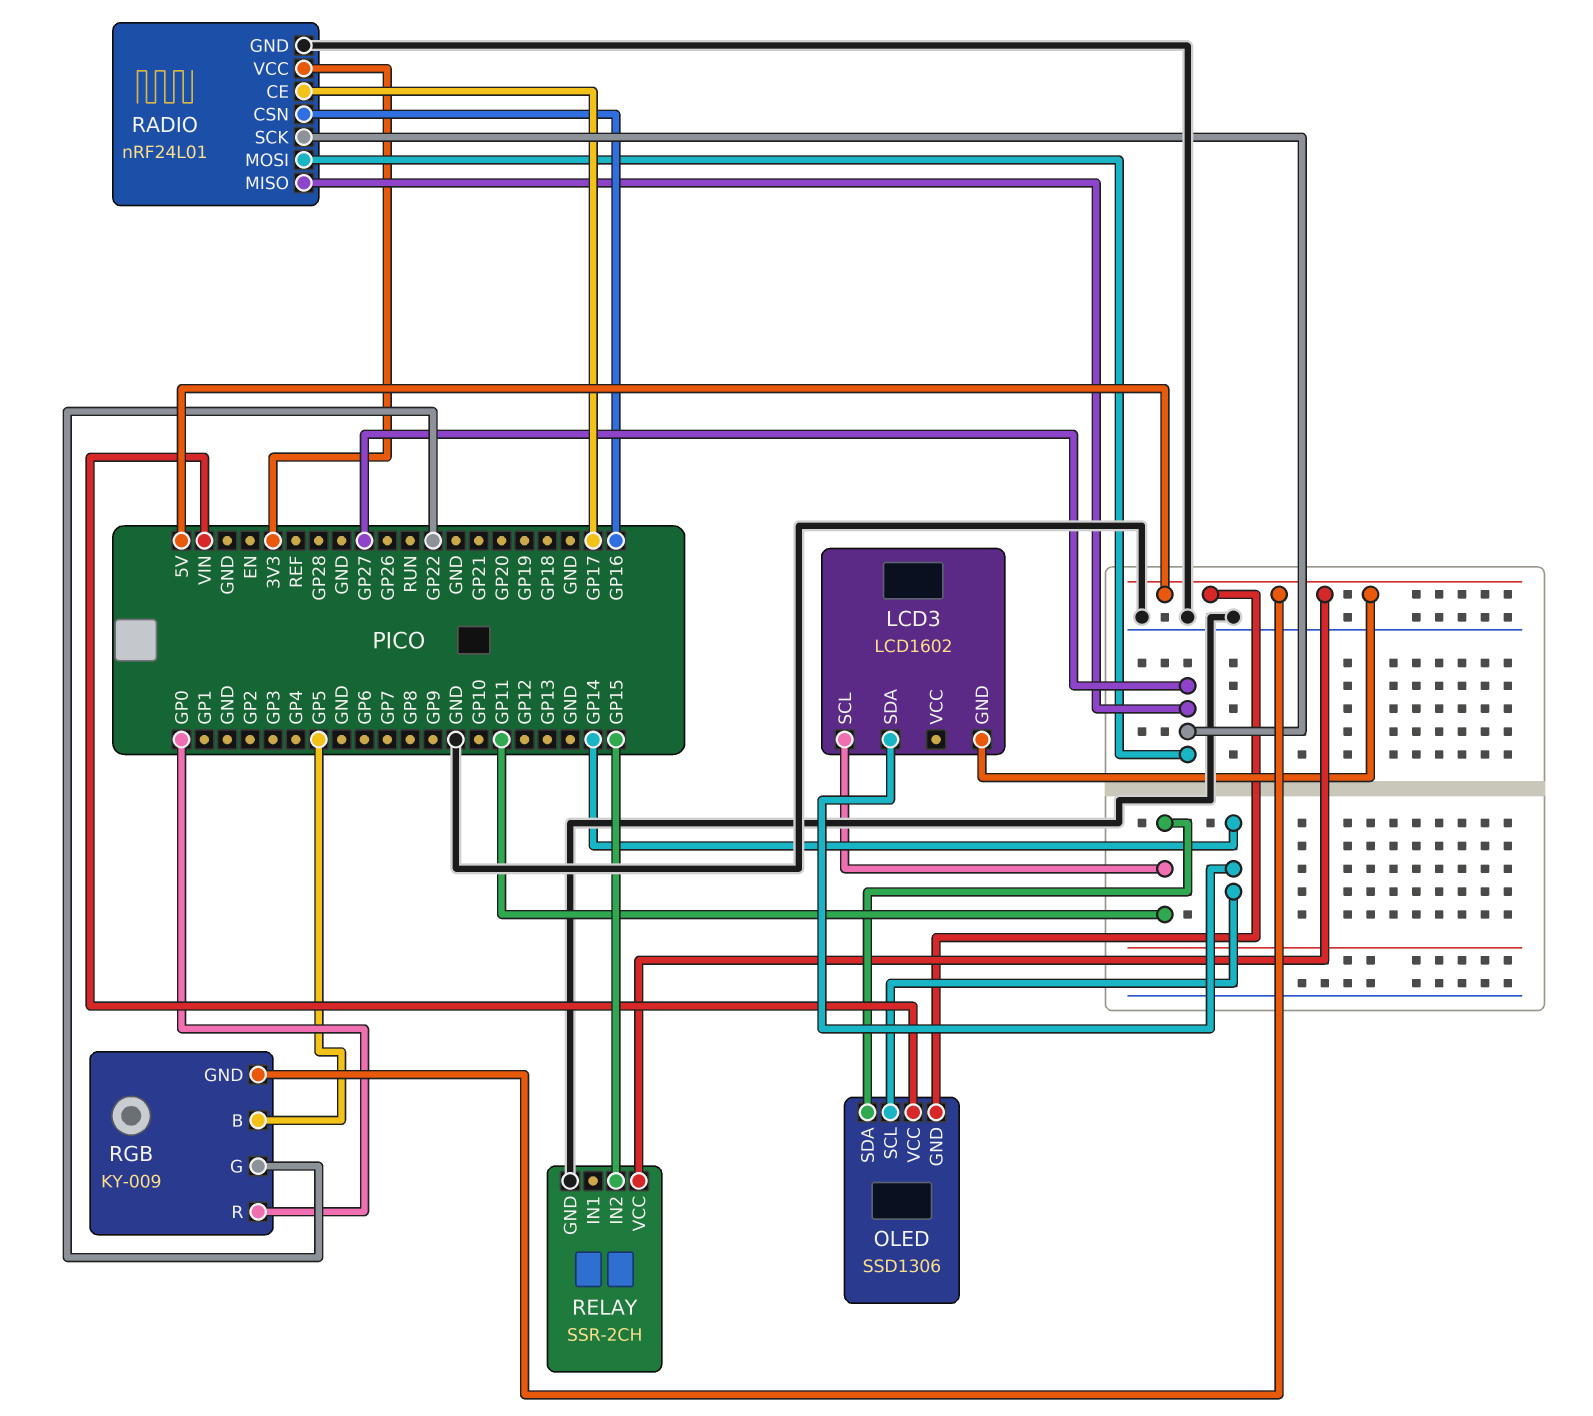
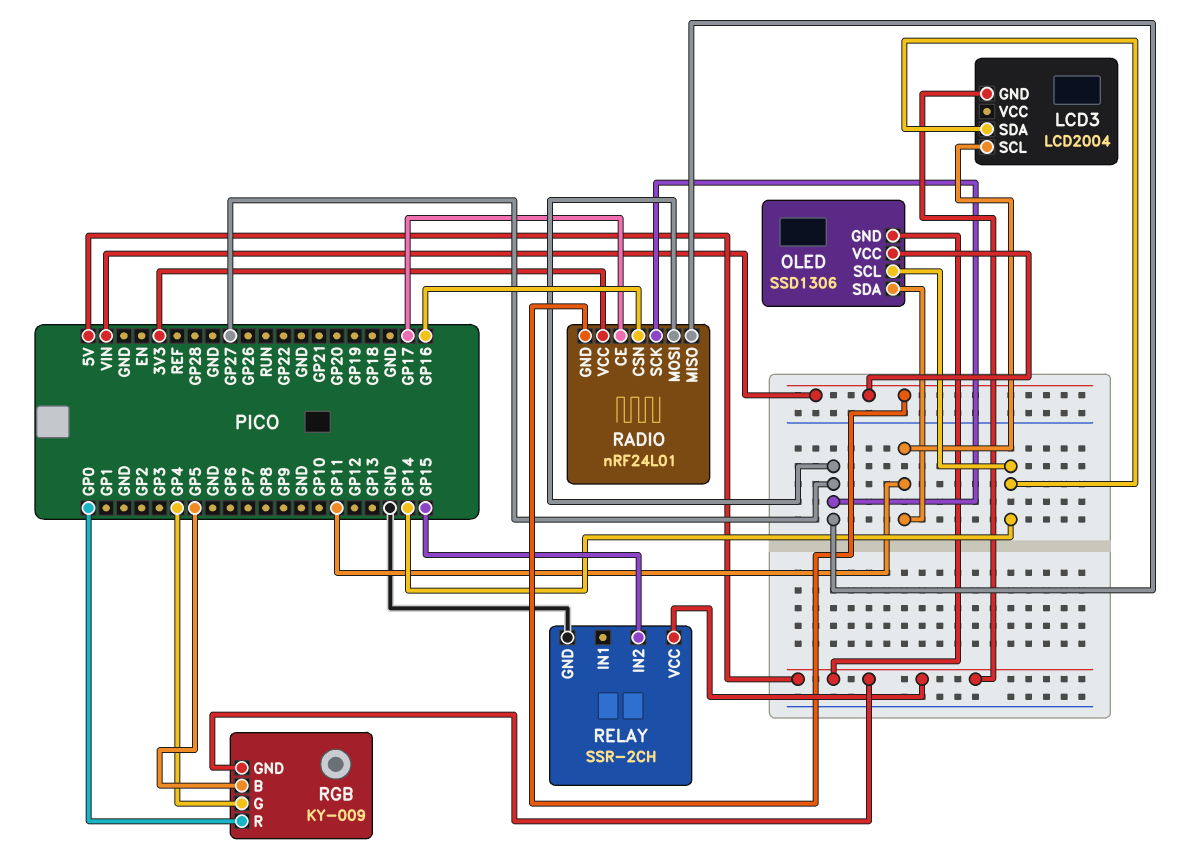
LCD3: LCD1602 -> LCD2004
RADIO pin GND: GND -> VIN
RGB pin G: GP22 -> GP4

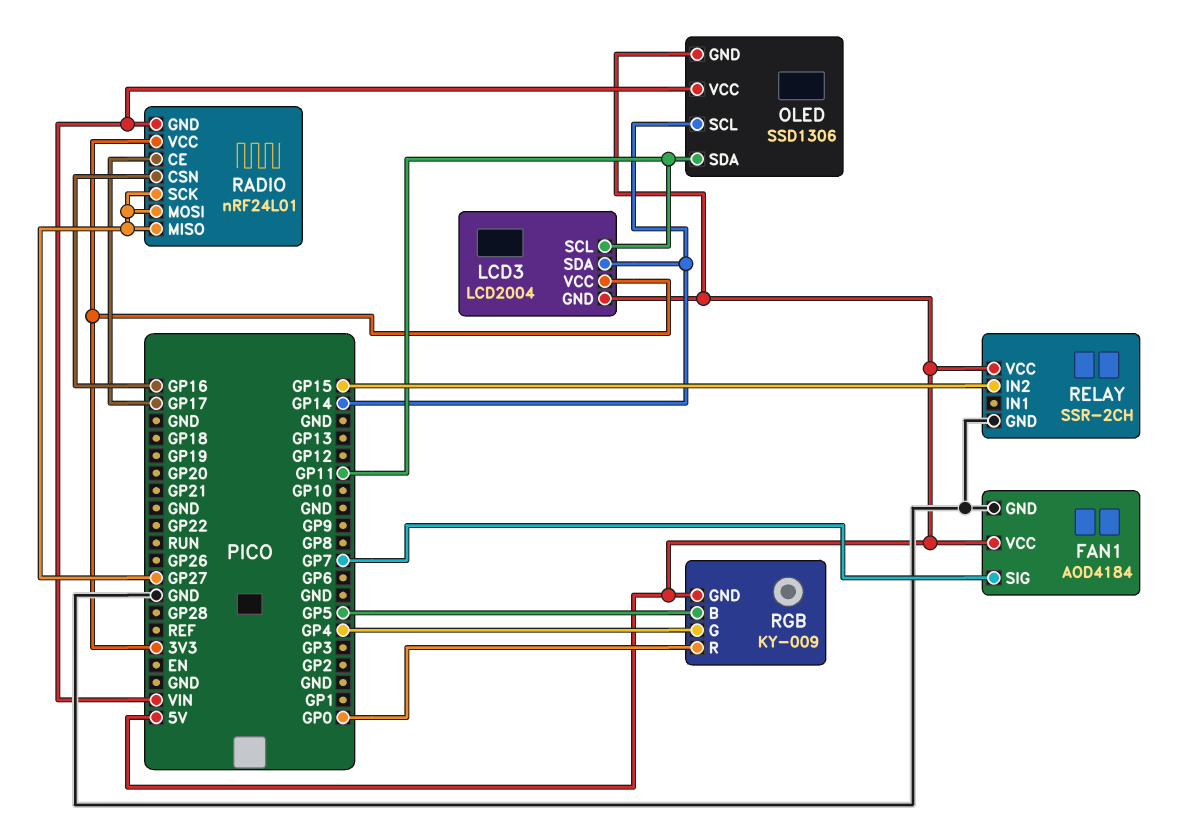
FAN1: none -> AOD4184
FAN1 pin GND: none -> GND
FAN1 pin SIG: none -> GP7
FAN1 pin VCC: none -> 5V
LCD3 pin VCC: none -> 3V3

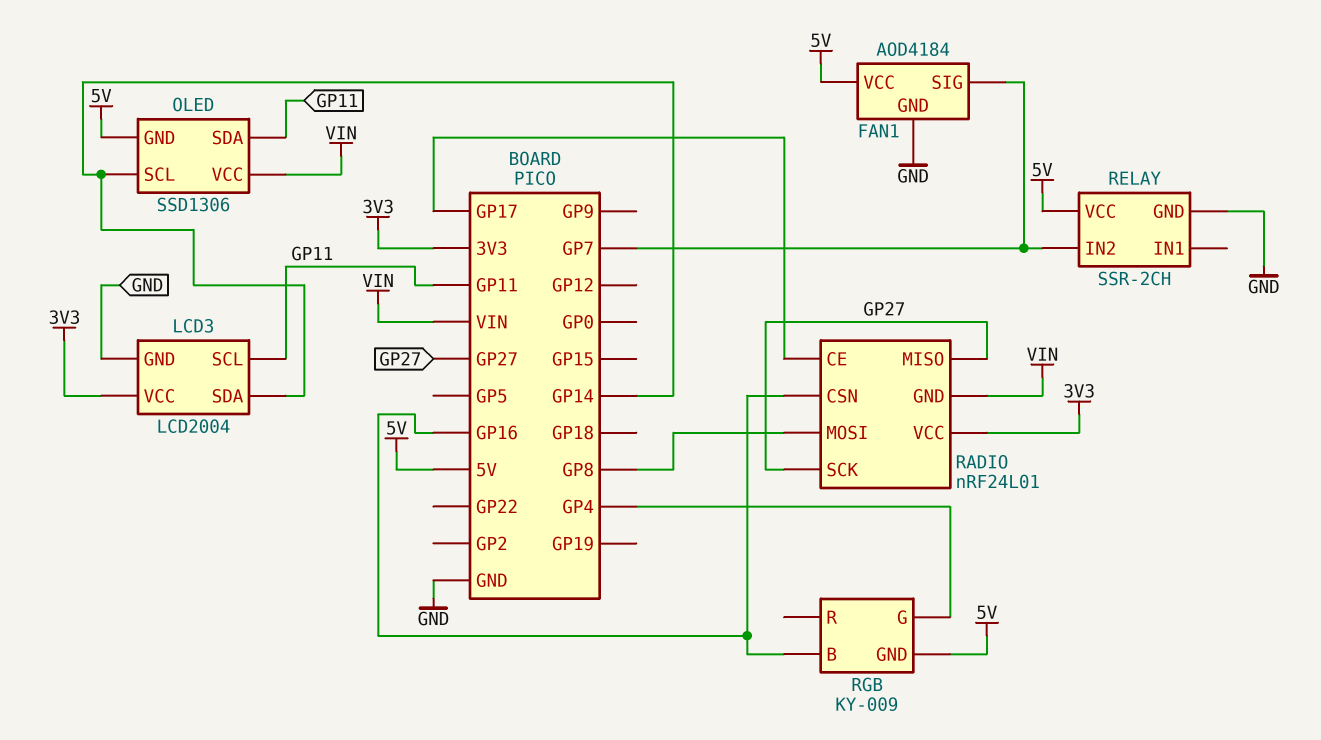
LCD3 pin GND: 5V -> GND
RADIO pin MOSI: GP27 -> GP8
RELAY pin IN2: GP15 -> GP7
RGB pin B: GP5 -> GP16
RGB pin R: GP0 -> none

